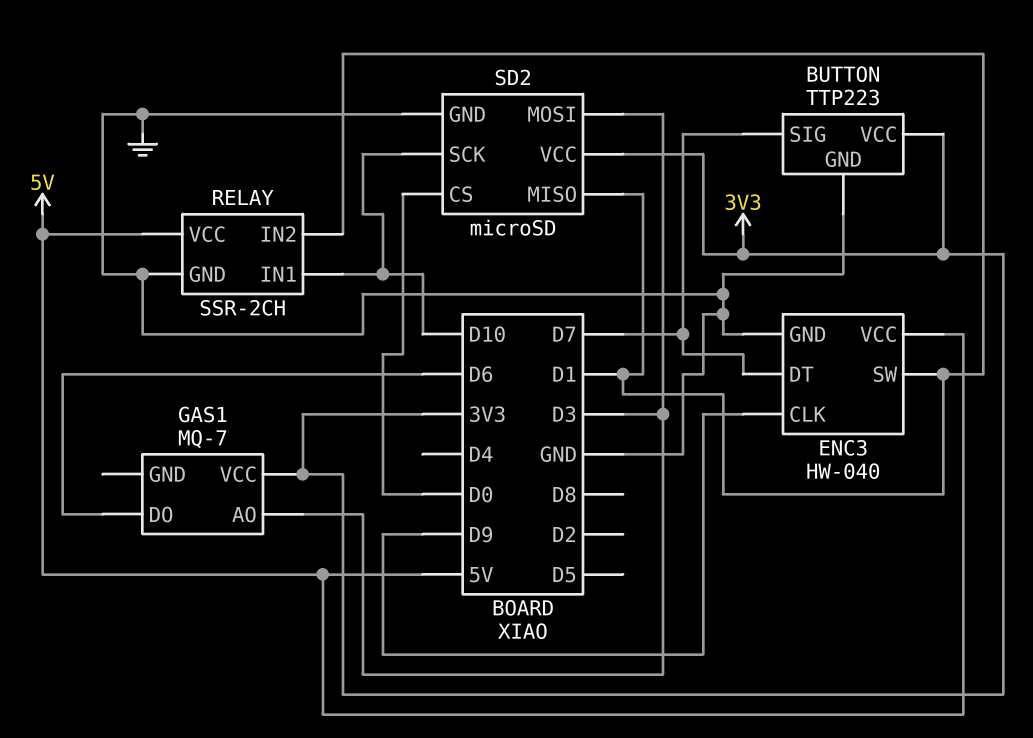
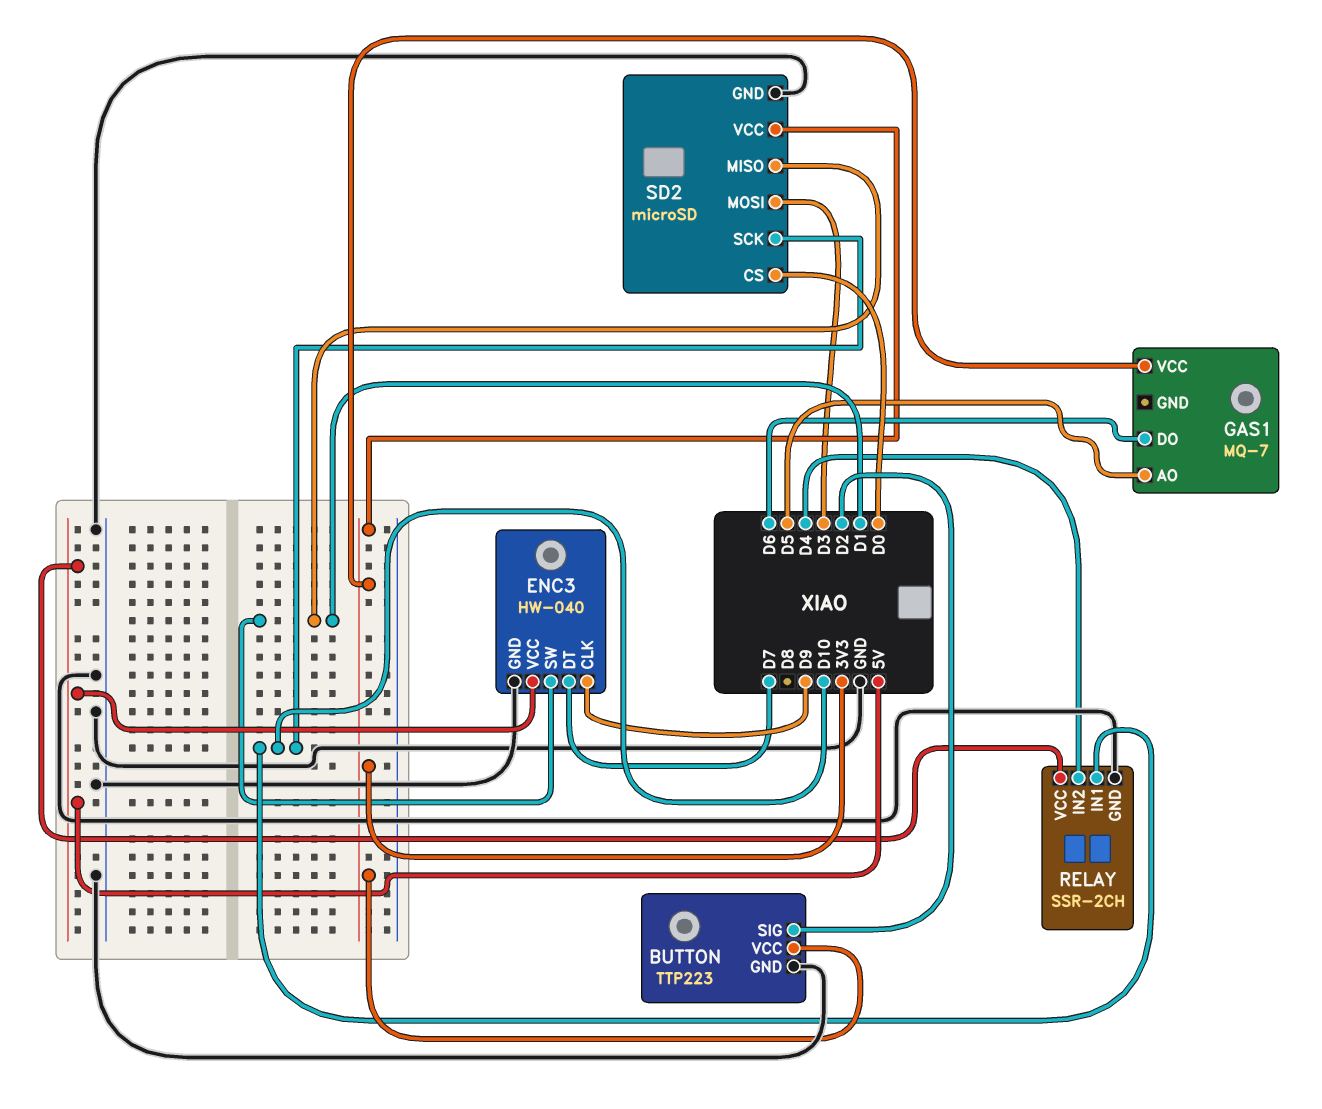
BUTTON pin SIG: D7 -> D2
GAS1 pin AO: D3 -> D5
RELAY pin IN2: D1 -> D4

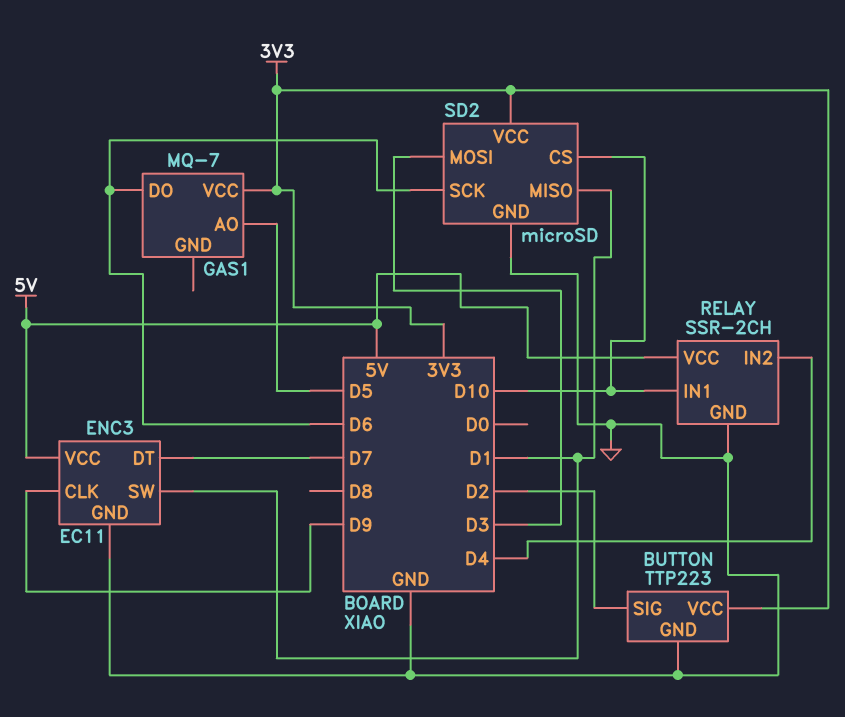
ENC3: HW-040 -> EC11
SD2 pin CS: D0 -> D10
SD2 pin SCK: D10 -> D6

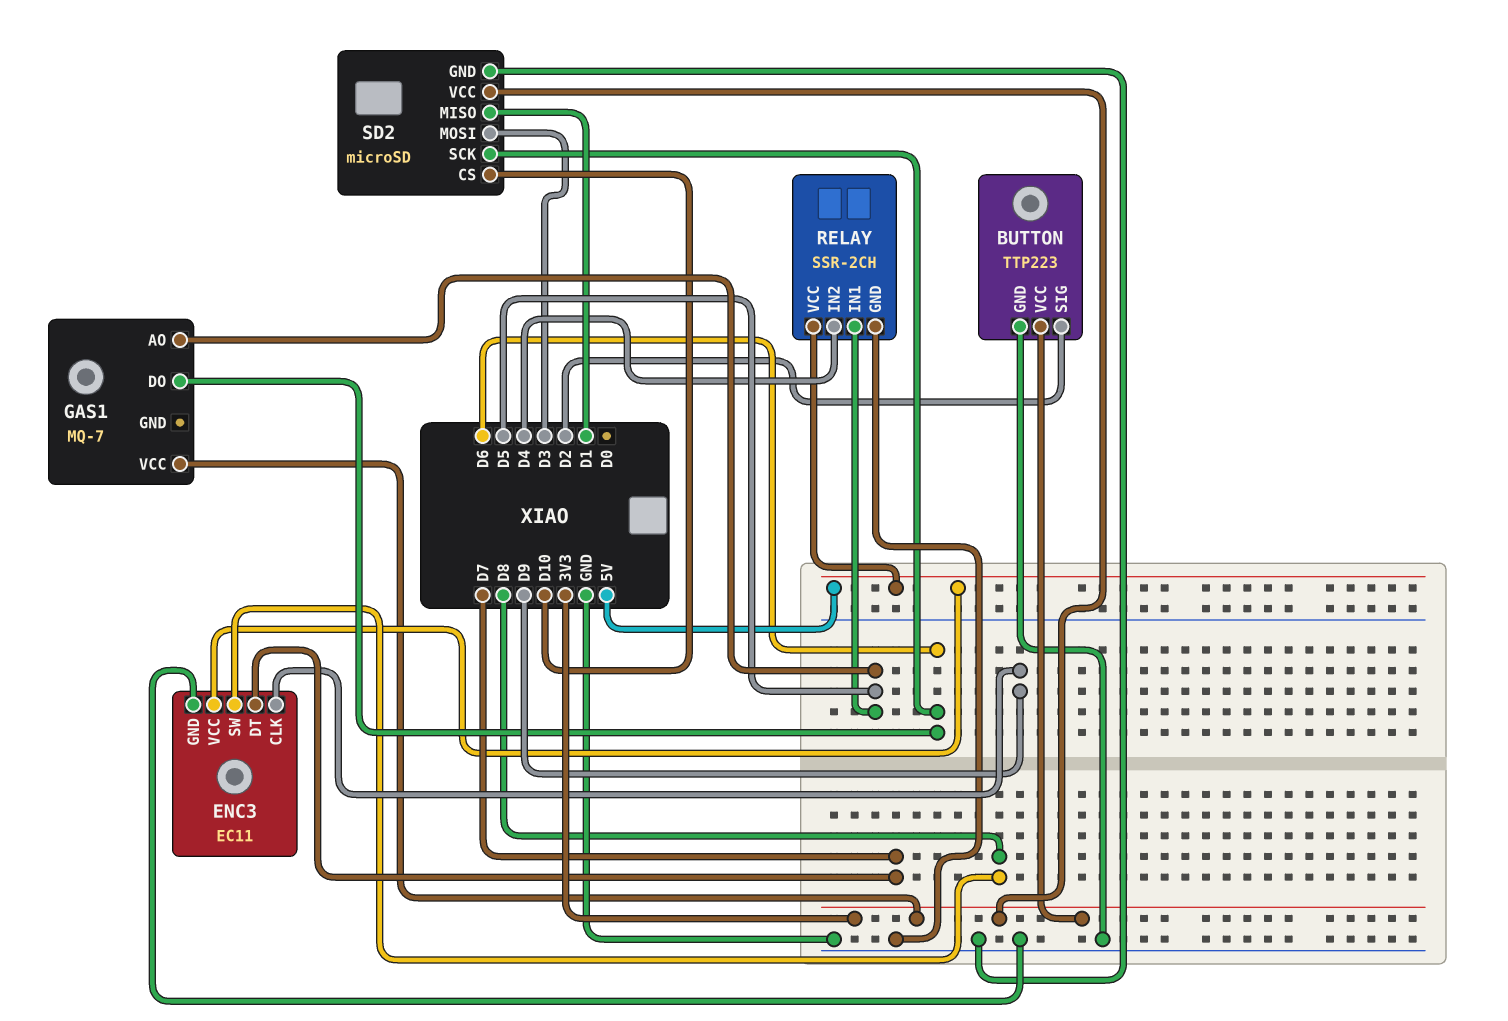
ENC3 pin SW: D1 -> D8
RELAY pin IN1: D10 -> D5

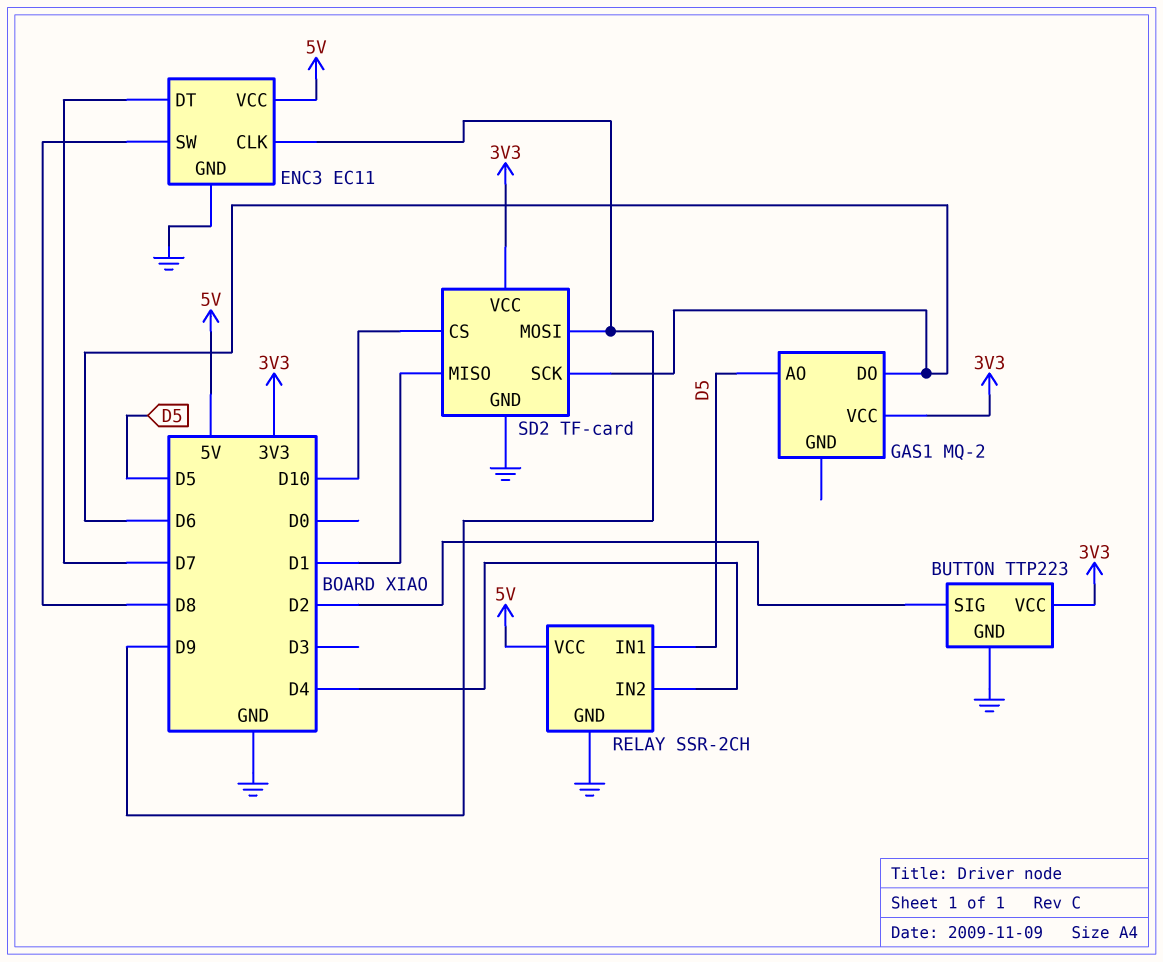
GAS1: MQ-7 -> MQ-2
SD2: microSD -> TF-card
SD2 pin MOSI: D3 -> D9

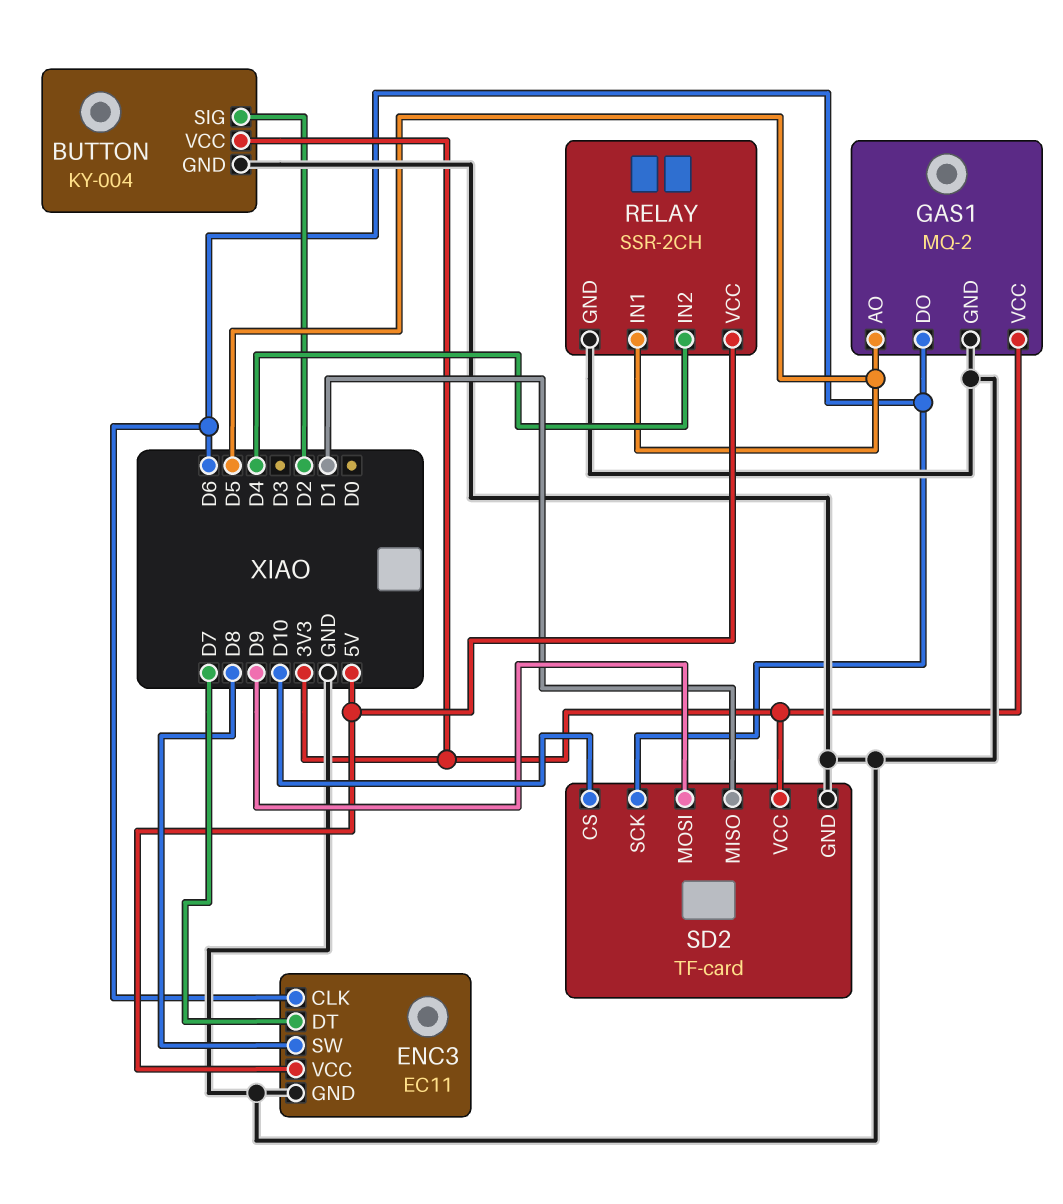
BUTTON: TTP223 -> KY-004
ENC3 pin CLK: D9 -> D6
GAS1 pin GND: none -> GND

